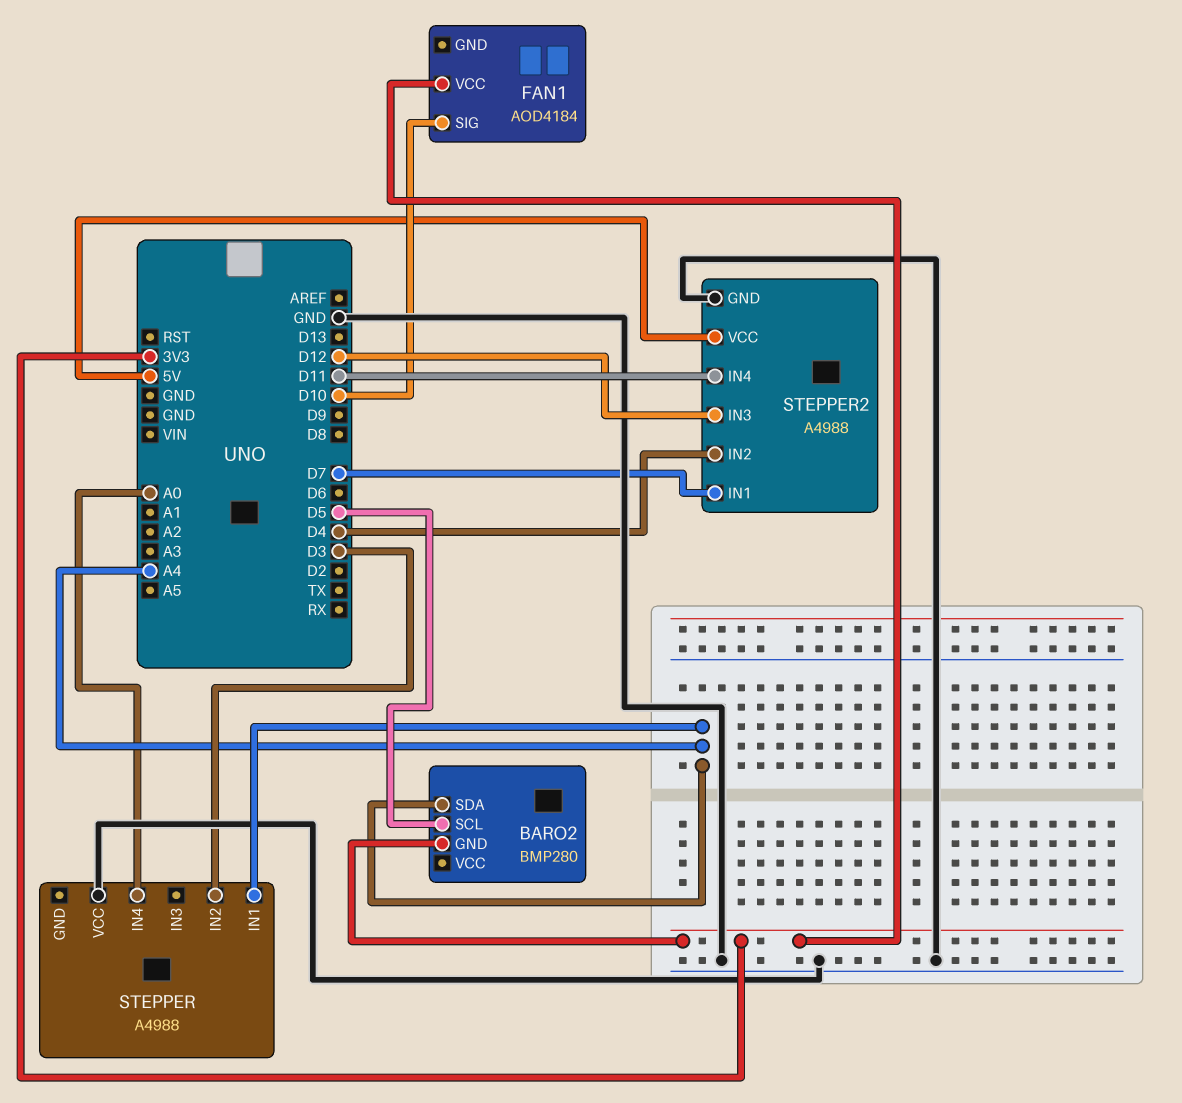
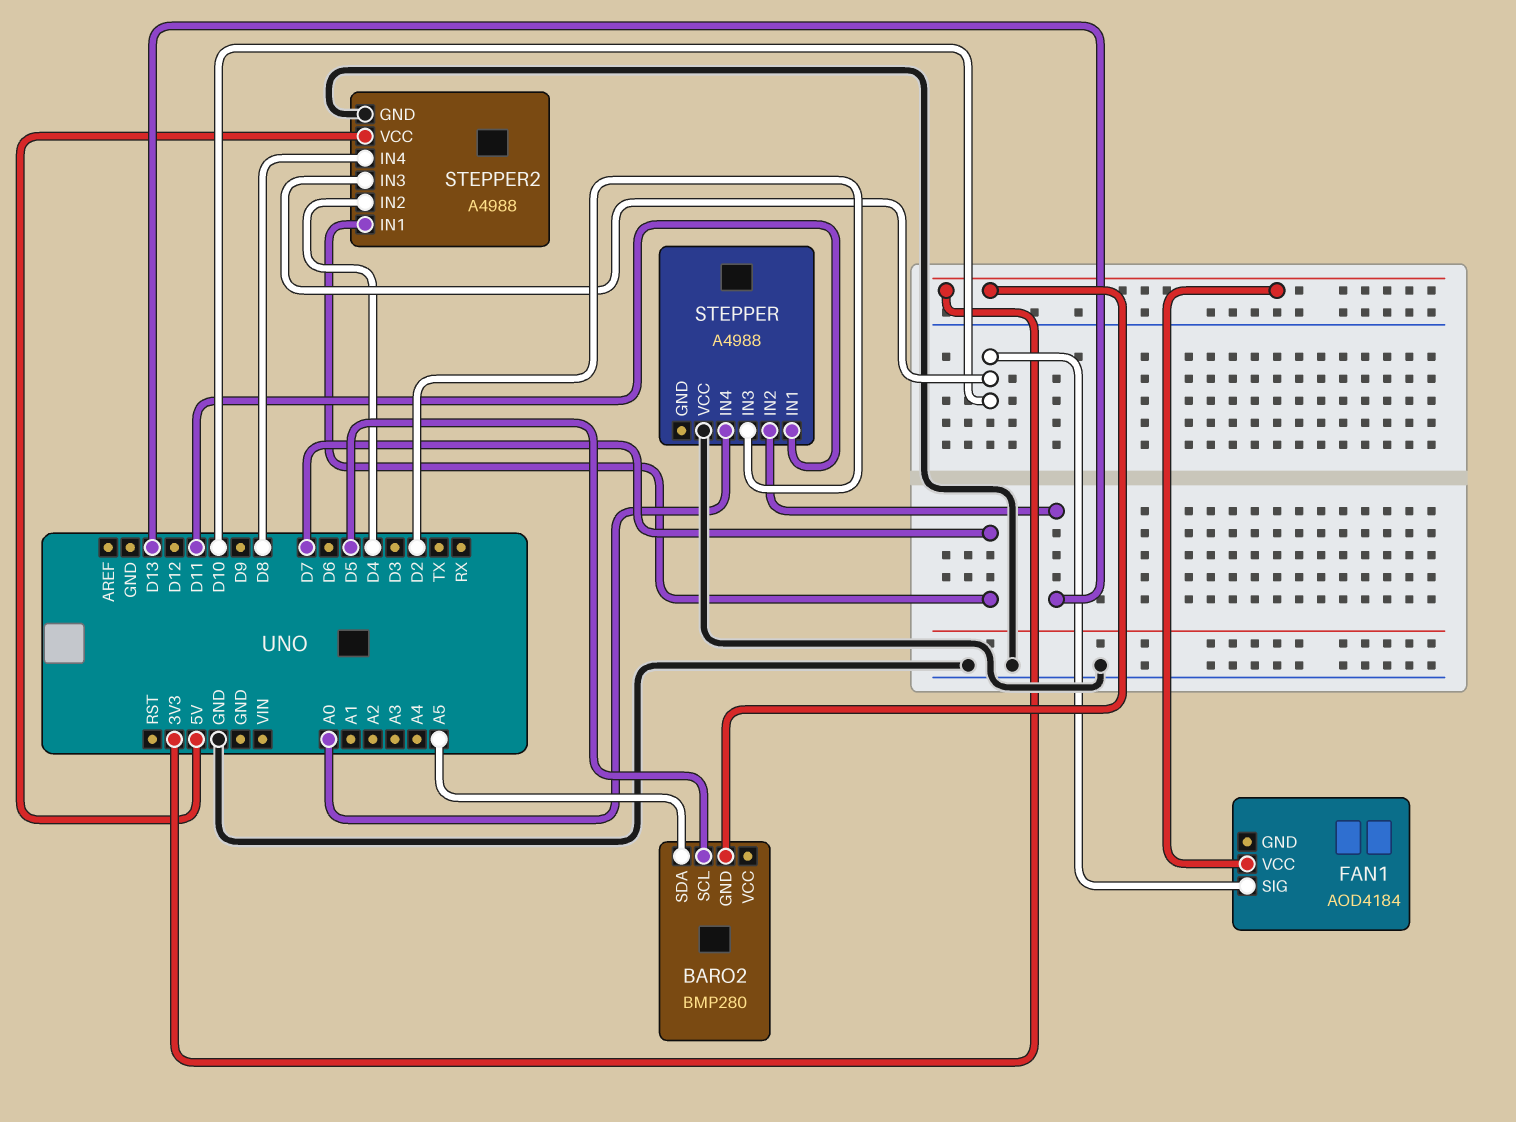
BARO2 pin SDA: A4 -> A5
STEPPER pin IN1: A4 -> D11
STEPPER pin IN2: D3 -> D13
STEPPER pin IN3: none -> D2
STEPPER2 pin IN3: D12 -> D10
STEPPER2 pin IN4: D11 -> D8

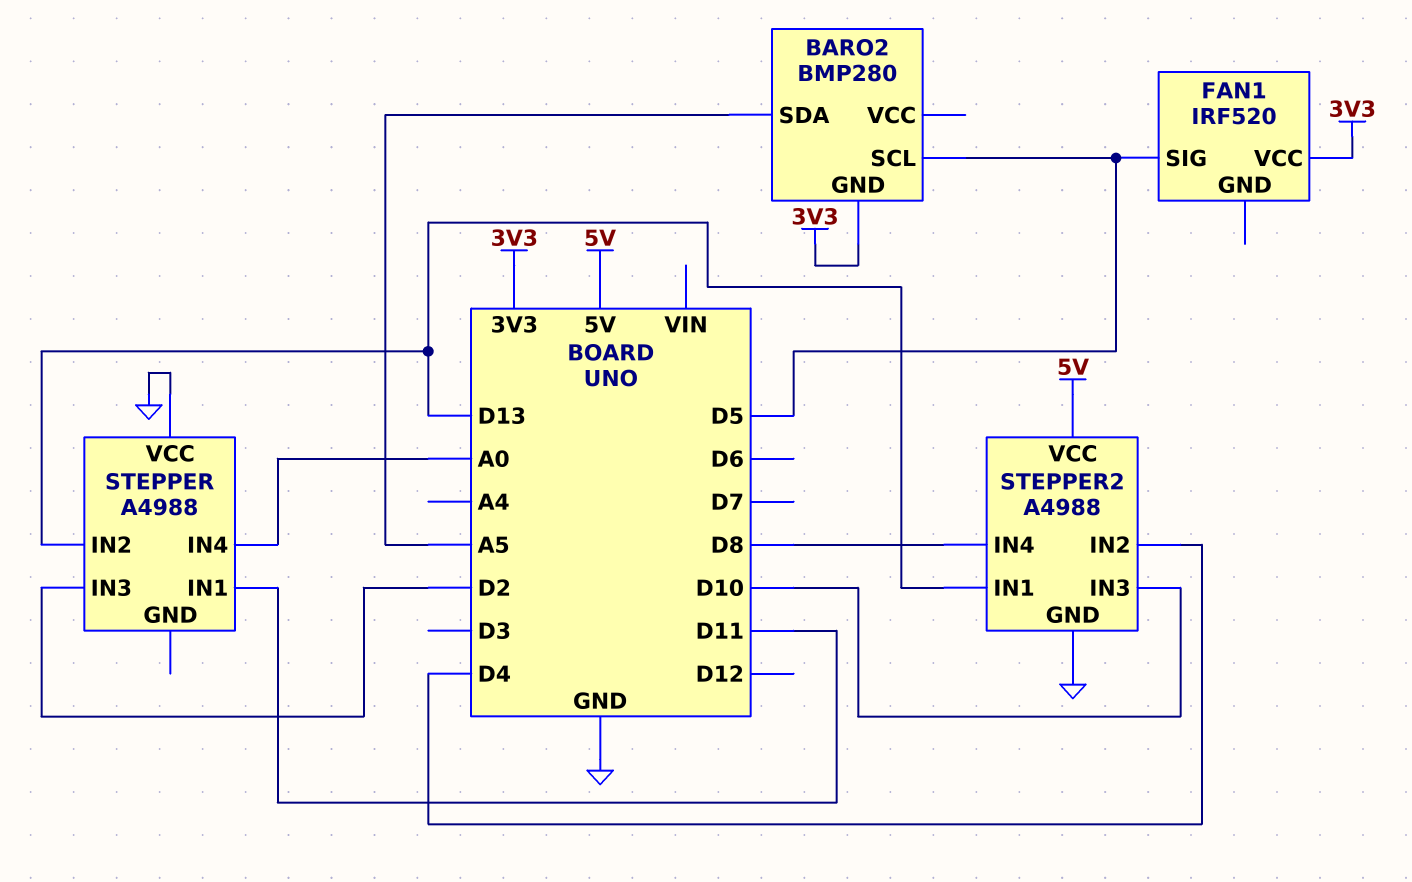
FAN1: AOD4184 -> IRF520
FAN1 pin SIG: D10 -> D5
STEPPER2 pin IN1: D7 -> D13

